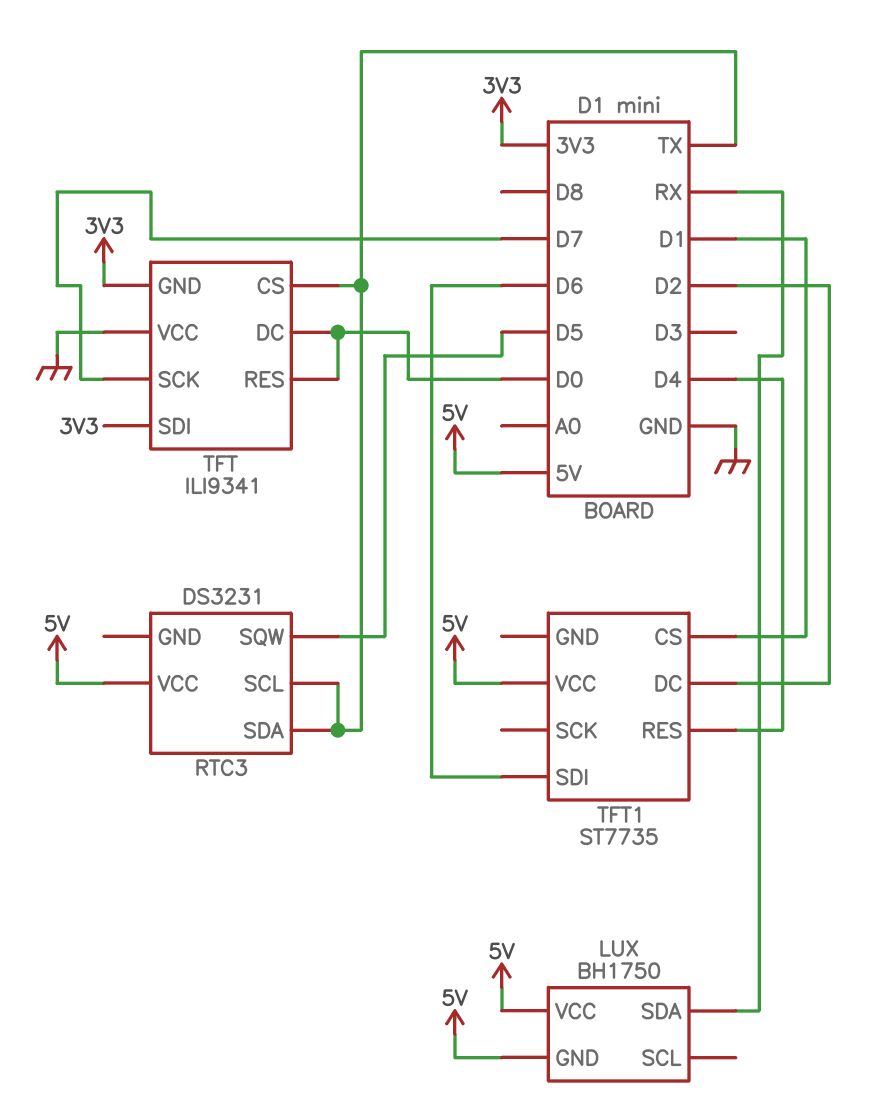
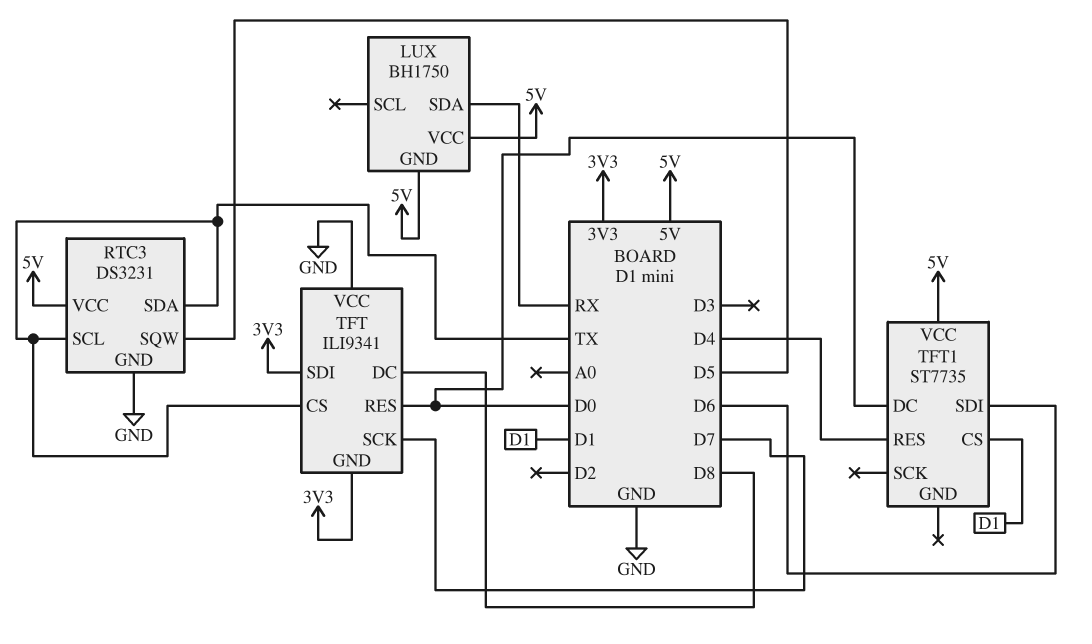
RTC3 pin GND: none -> GND
TFT pin DC: D0 -> D8
TFT1 pin DC: D2 -> D0

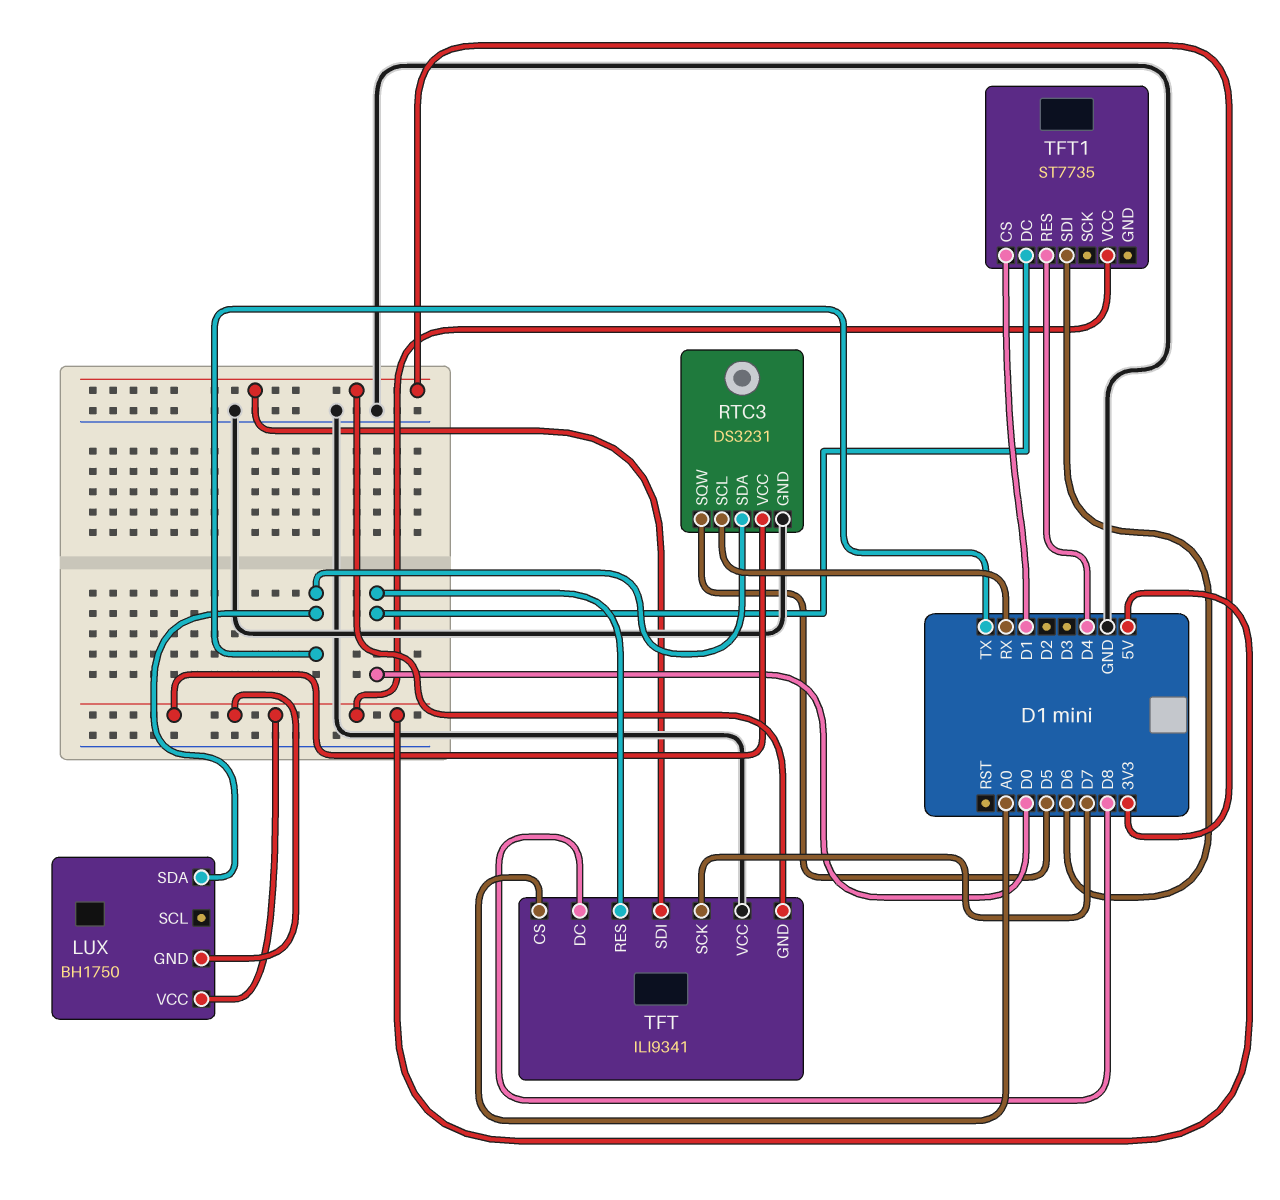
LUX pin SDA: RX -> TX
RTC3 pin SCL: TX -> RX
TFT pin CS: TX -> A0

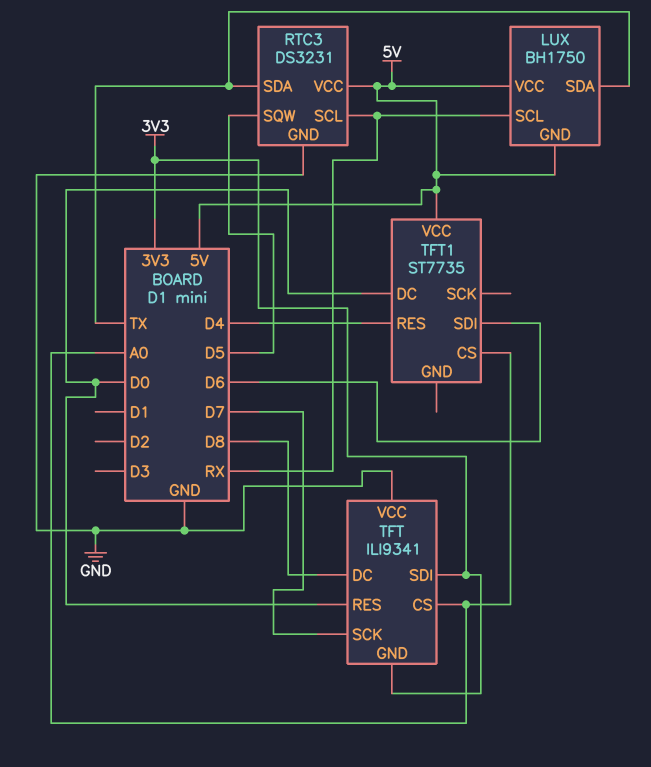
LUX pin SCL: none -> RX
TFT1 pin CS: D1 -> A0

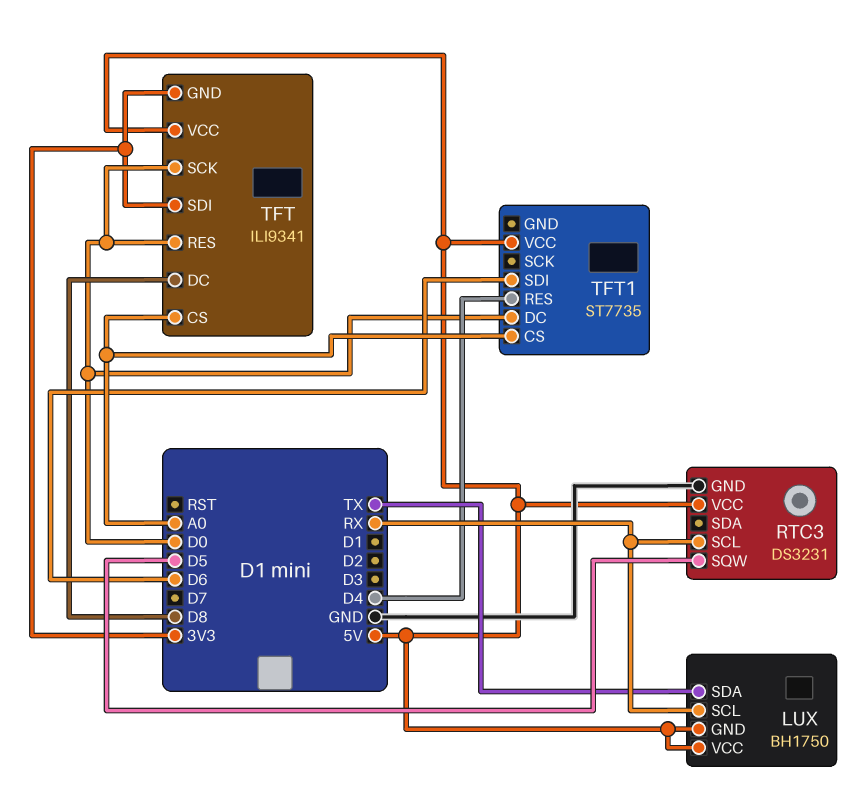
RTC3 pin SDA: TX -> none
TFT pin SCK: D7 -> D0
TFT pin VCC: GND -> 5V

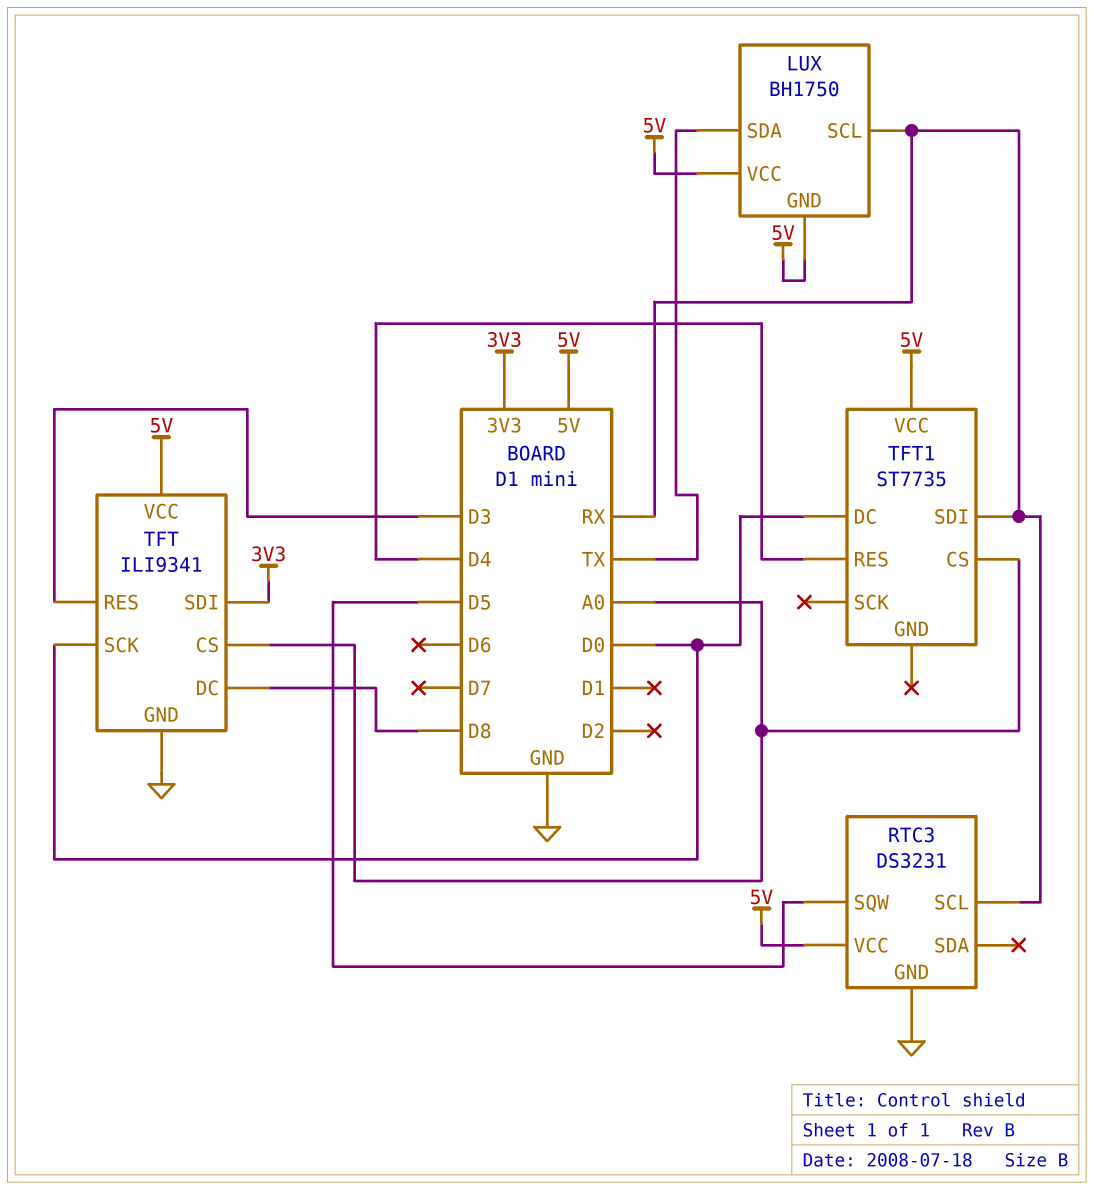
TFT pin GND: 3V3 -> GND
TFT pin RES: D0 -> D3
TFT1 pin SDI: D6 -> RX

